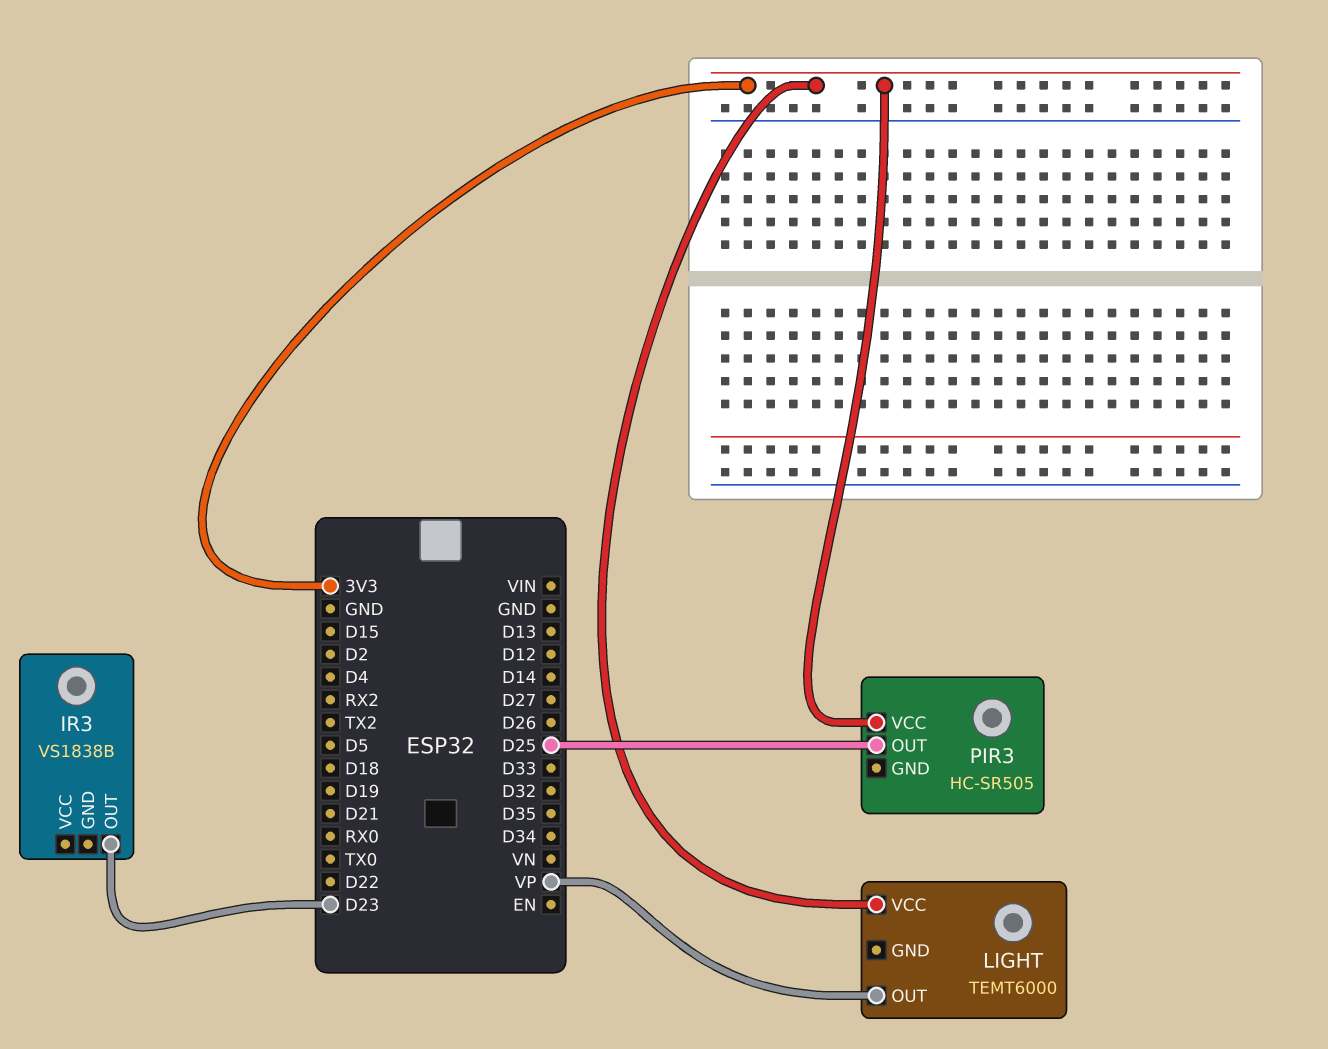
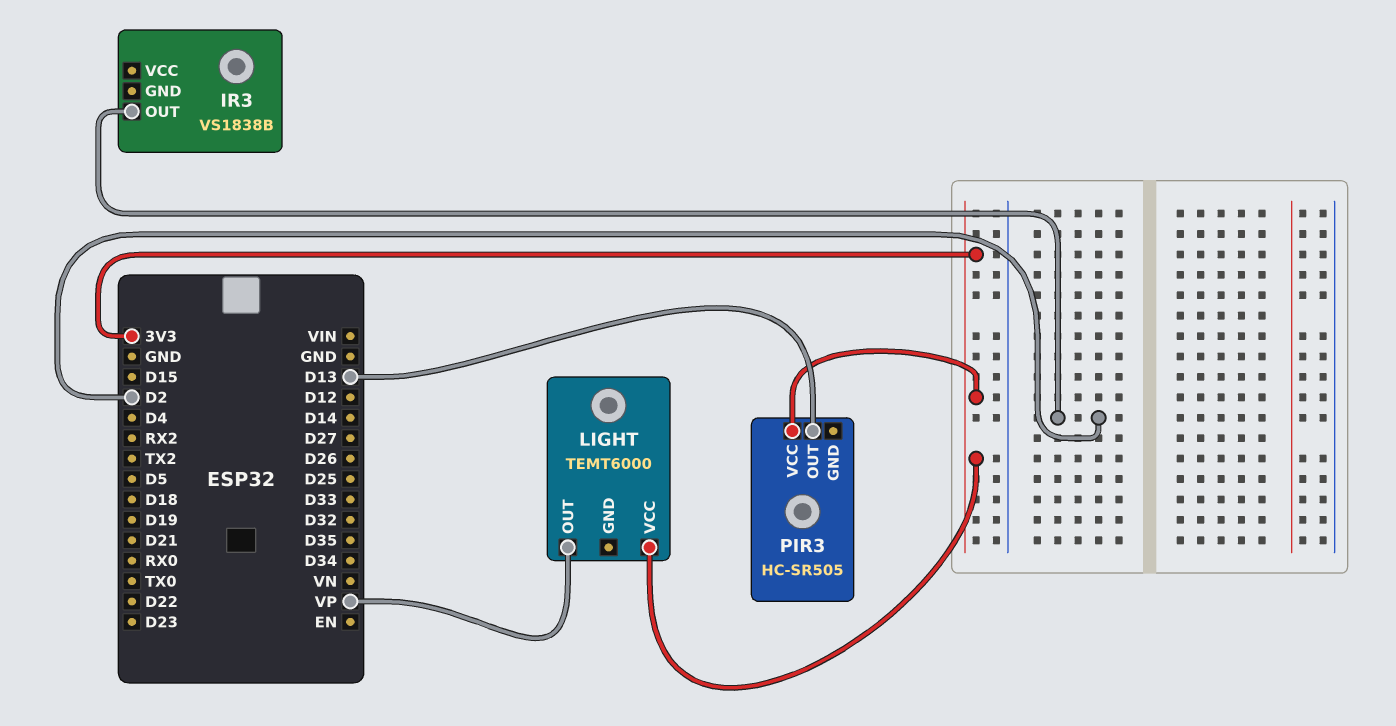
IR3 pin OUT: D23 -> D2
PIR3 pin OUT: D25 -> D13

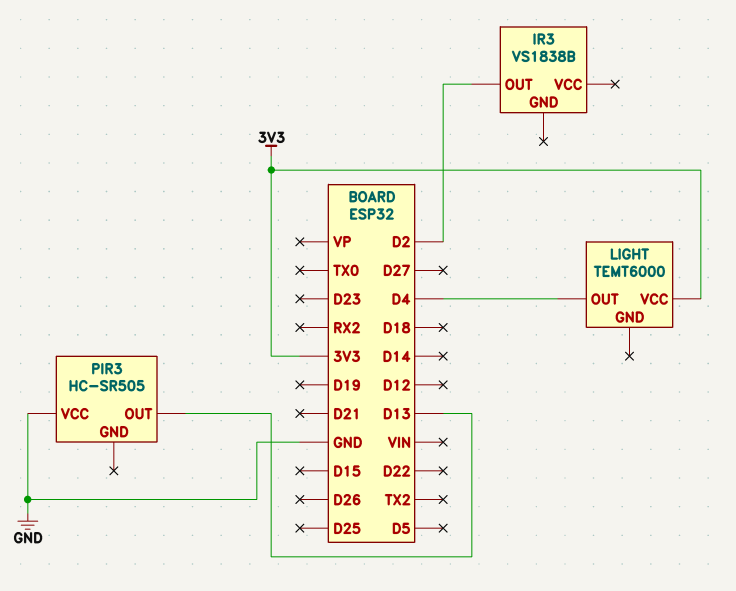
LIGHT pin OUT: VP -> D4
PIR3 pin VCC: 3V3 -> GND

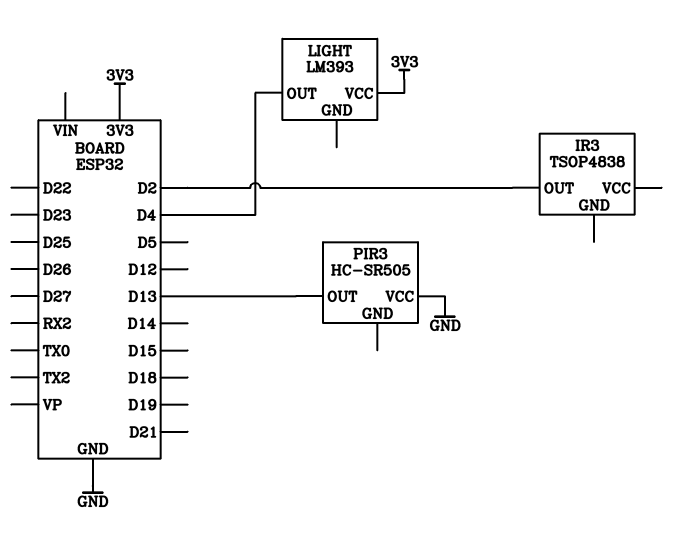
IR3: VS1838B -> TSOP4838
LIGHT: TEMT6000 -> LM393

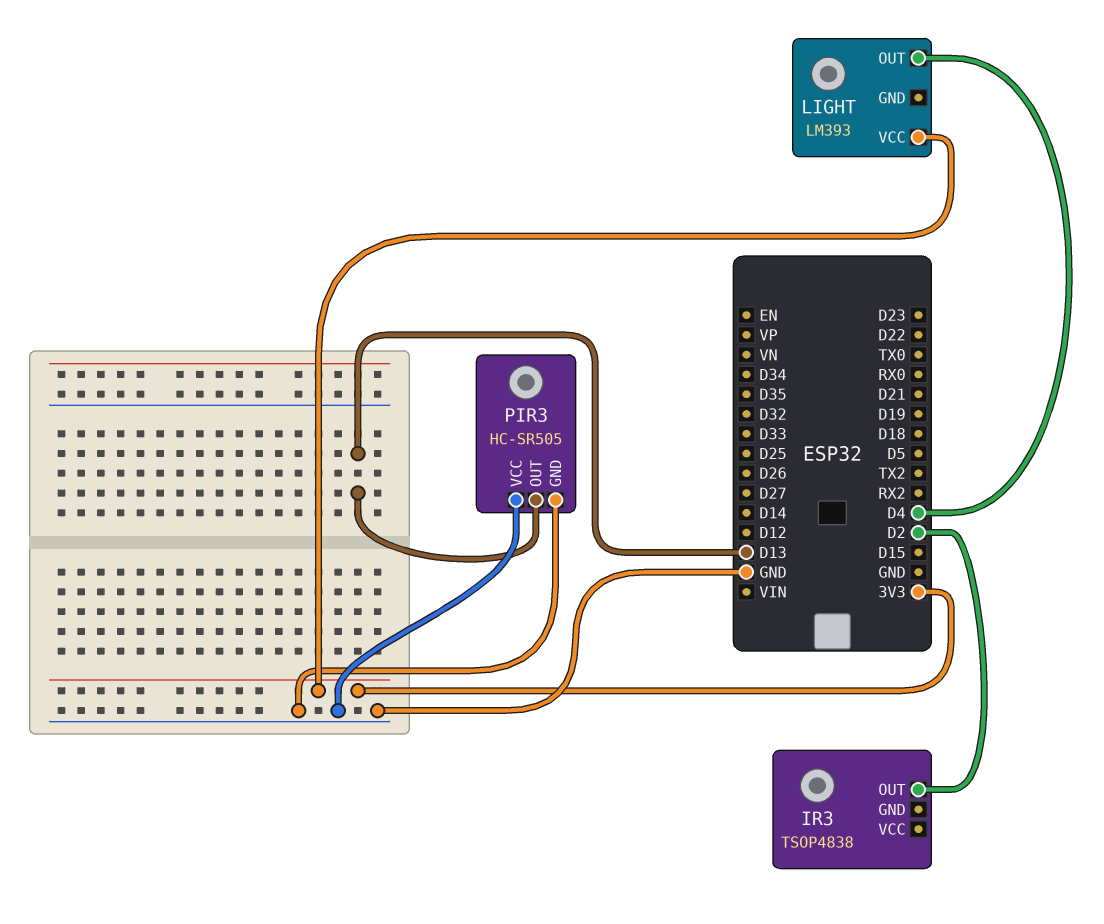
PIR3 pin GND: none -> GND

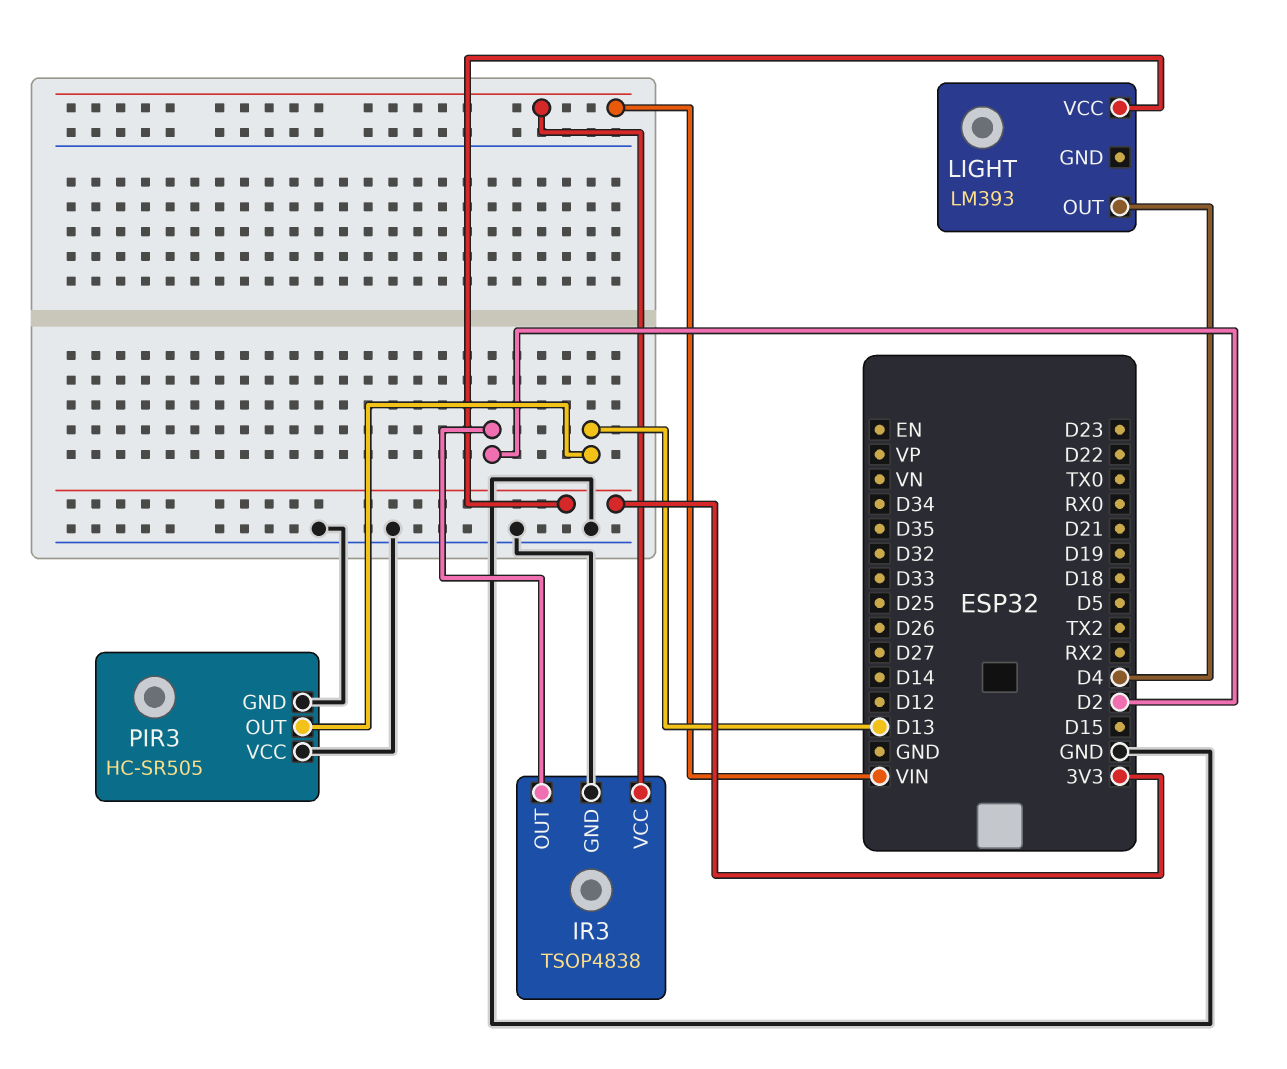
IR3 pin GND: none -> GND
IR3 pin VCC: none -> VIN

